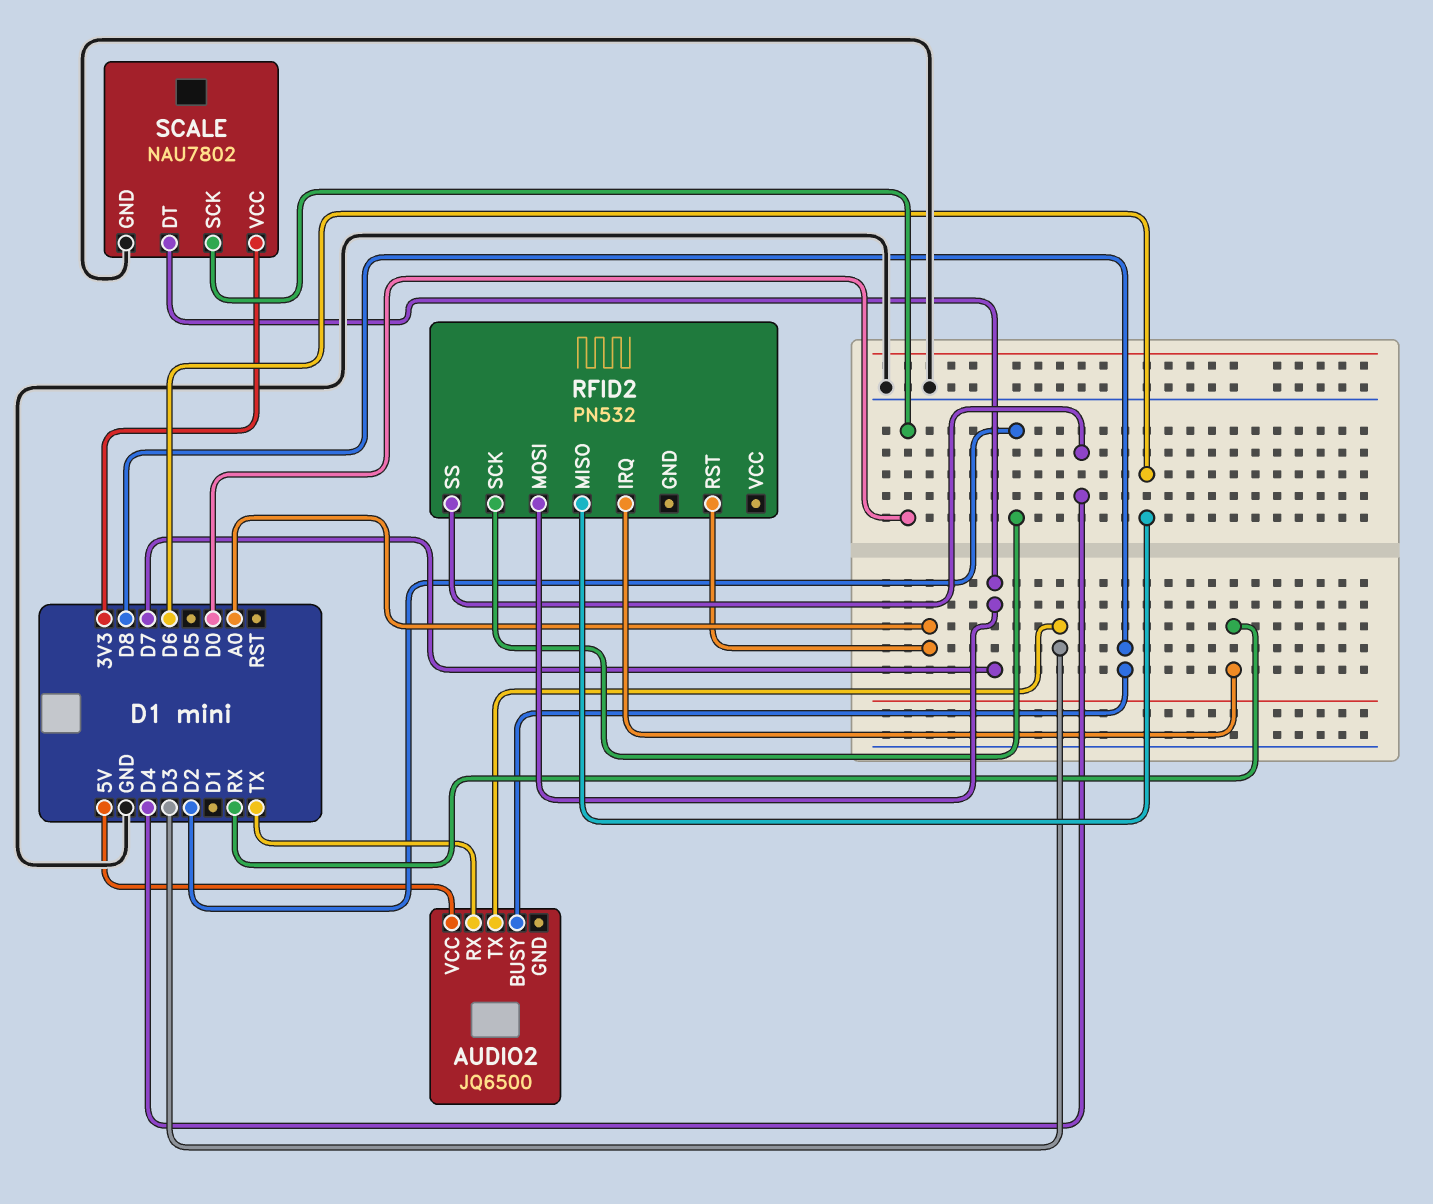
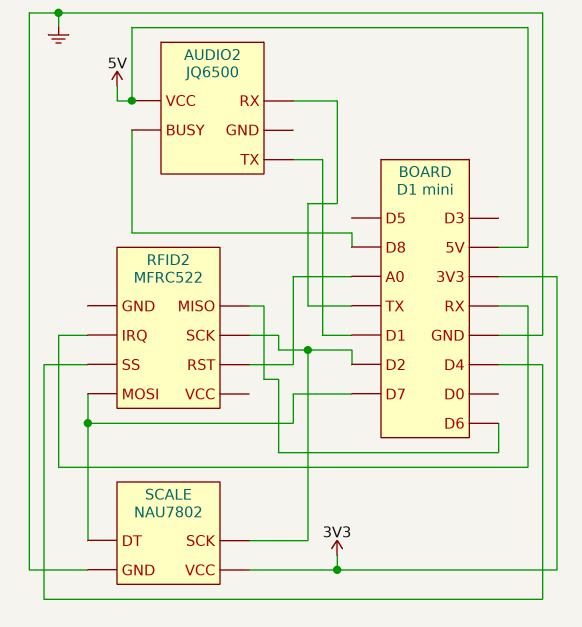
AUDIO2 pin TX: D3 -> D1
RFID2: PN532 -> MFRC522
SCALE pin SCK: D0 -> D2

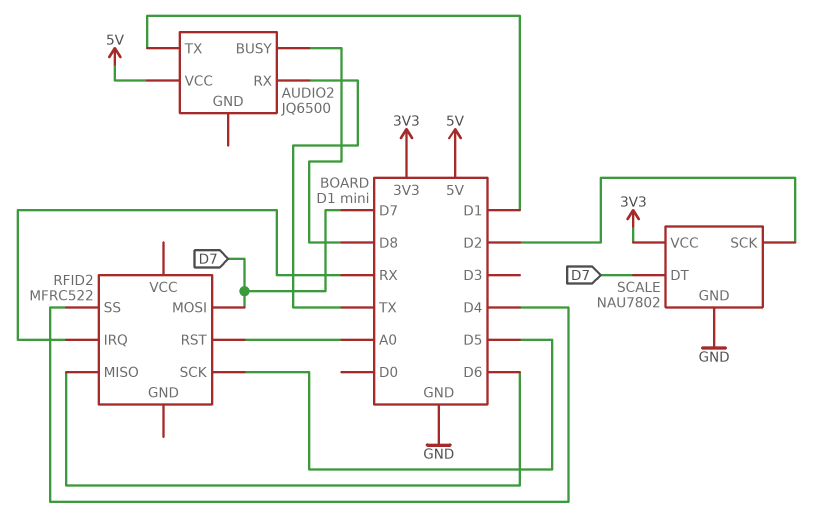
RFID2 pin SCK: D2 -> D5

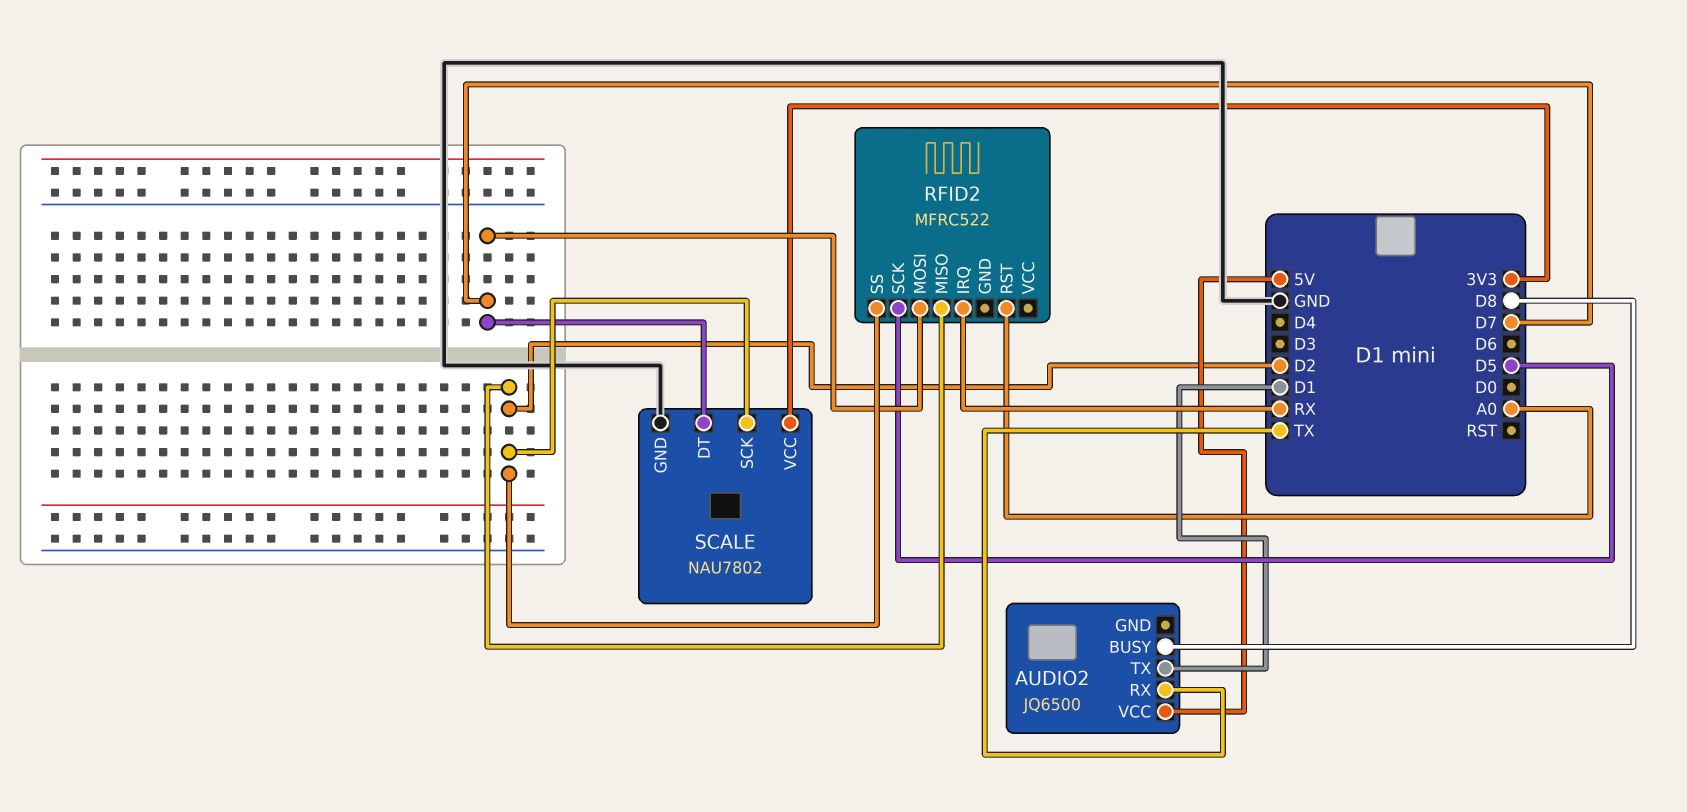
RFID2 pin MISO: D6 -> D2
RFID2 pin SS: D4 -> D2

